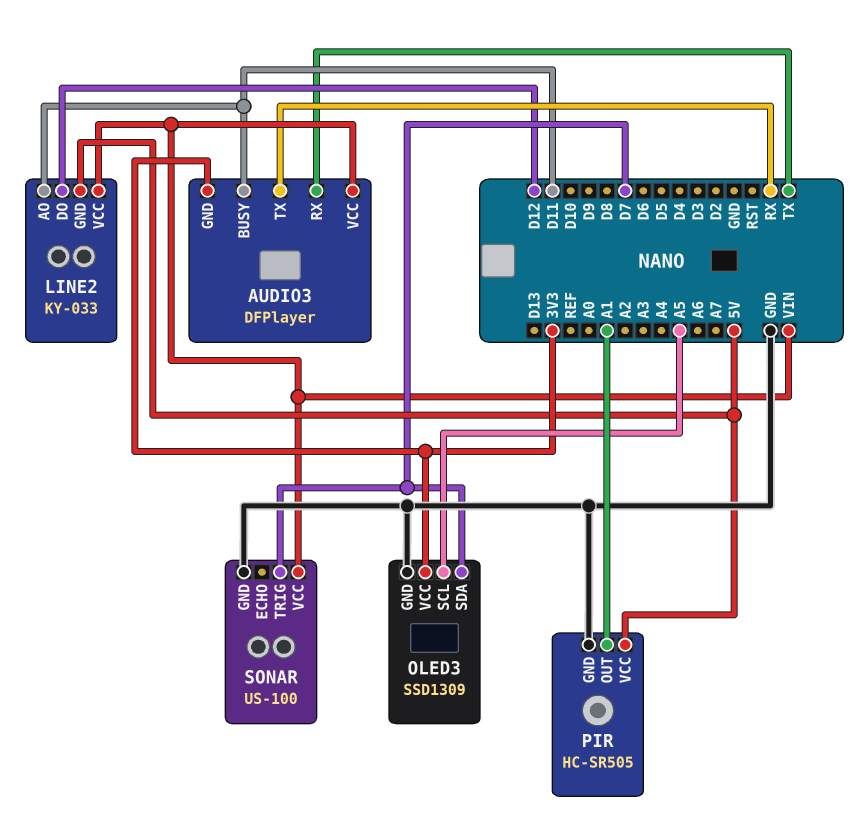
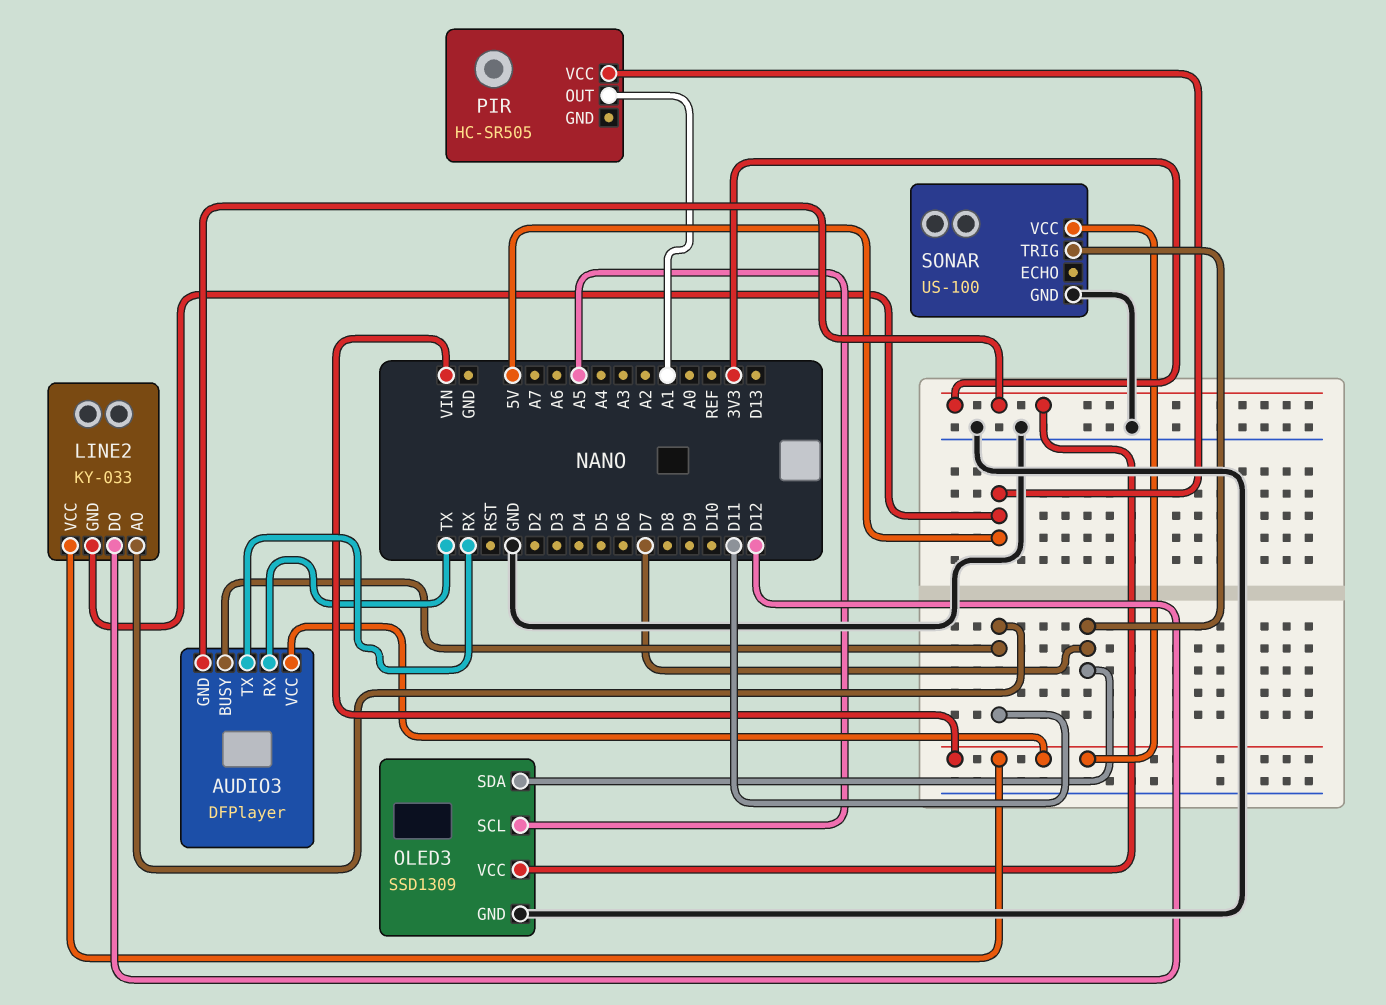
PIR pin GND: GND -> none

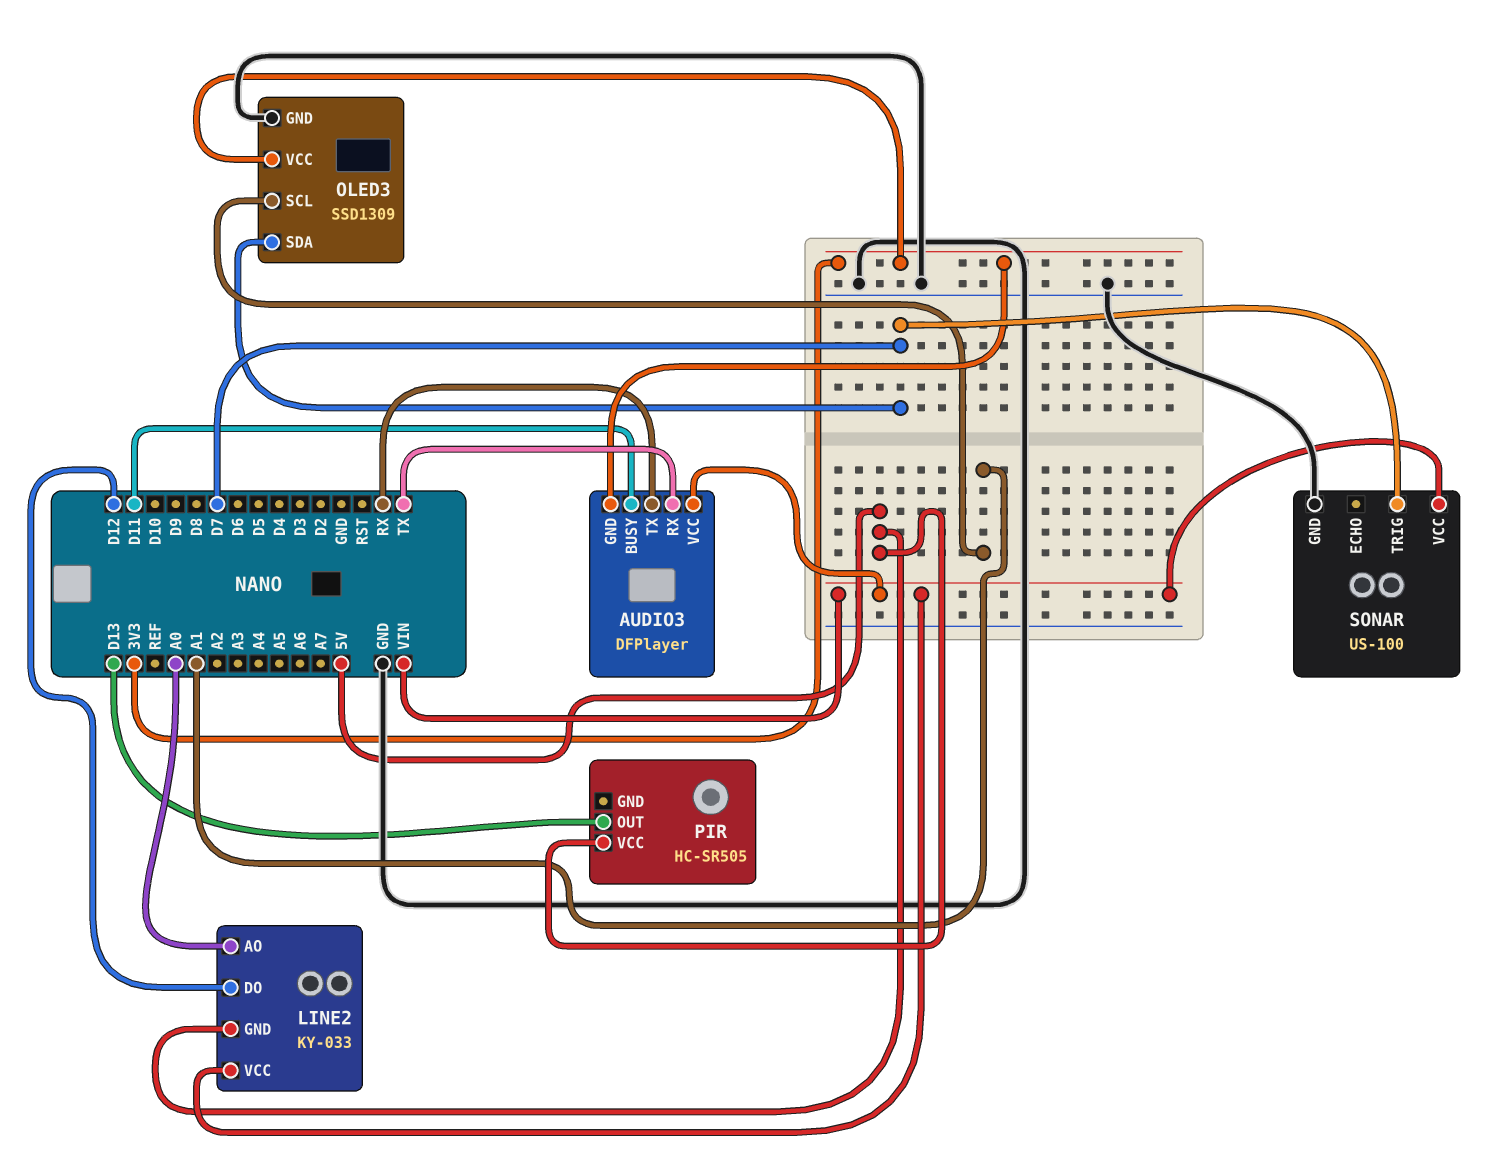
LINE2 pin AO: D11 -> A0
OLED3 pin SCL: A5 -> A1
PIR pin OUT: A1 -> D13

